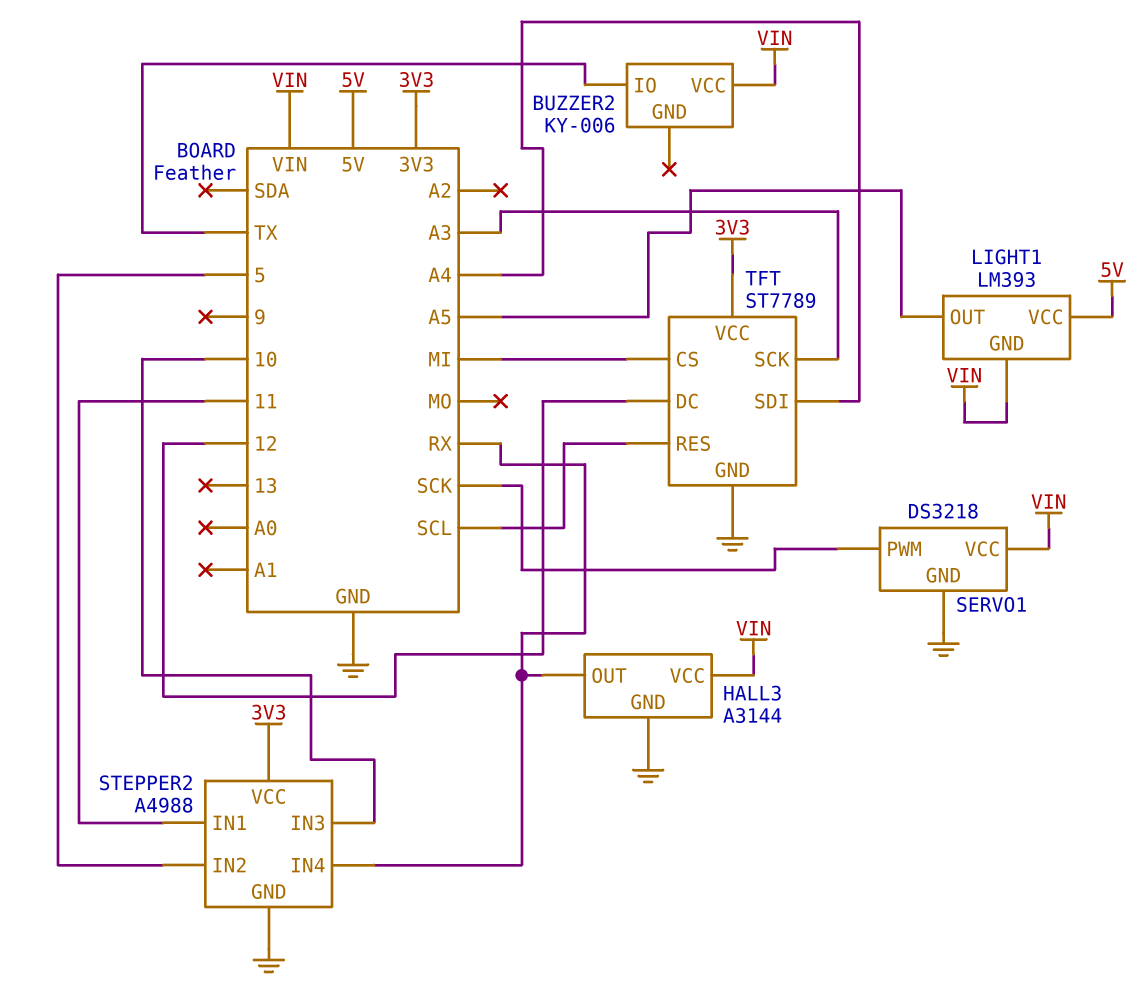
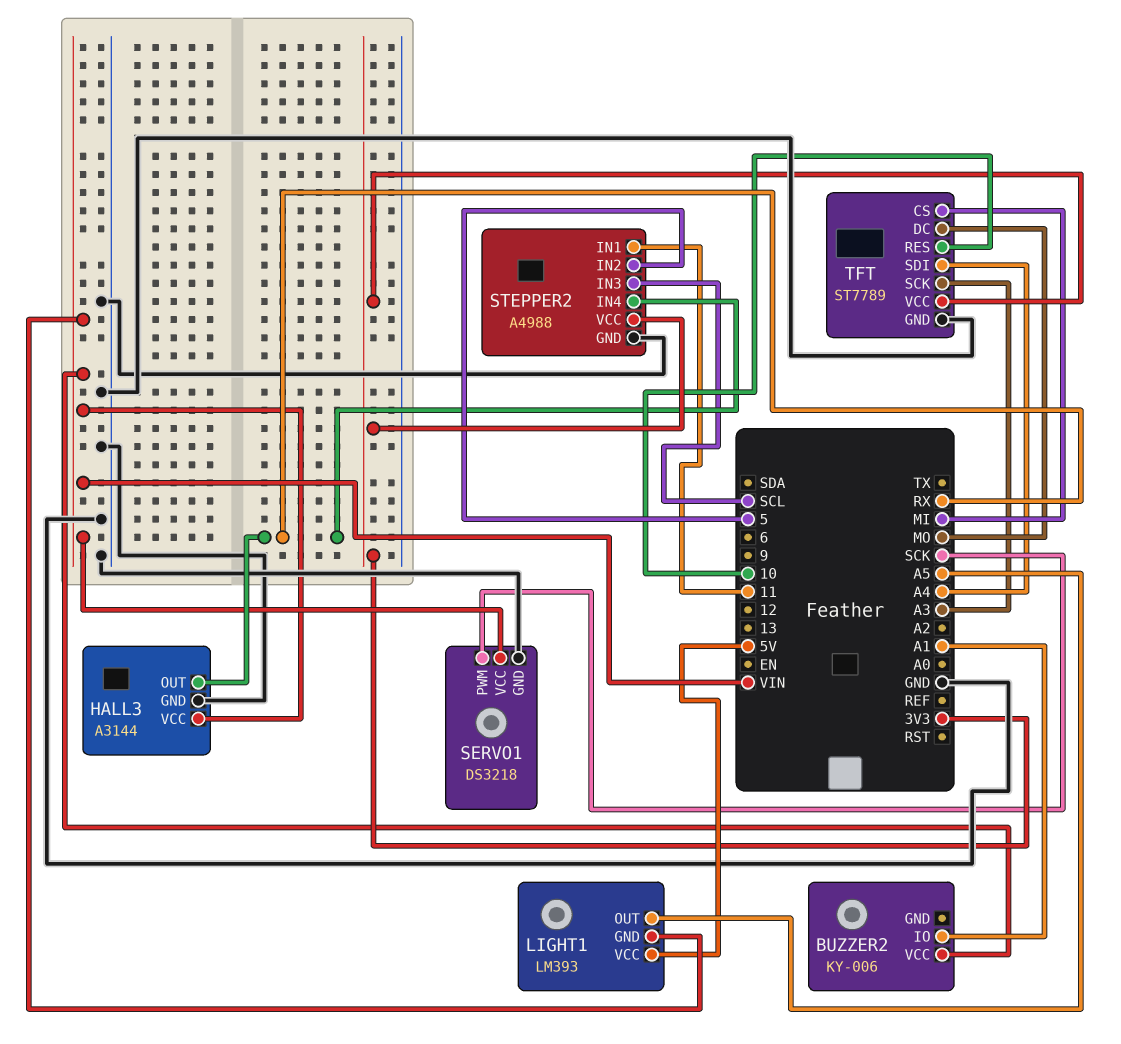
BUZZER2 pin IO: TX -> A1
STEPPER2 pin IN3: 10 -> SCL
TFT pin DC: 12 -> MO
TFT pin RES: SCL -> 10

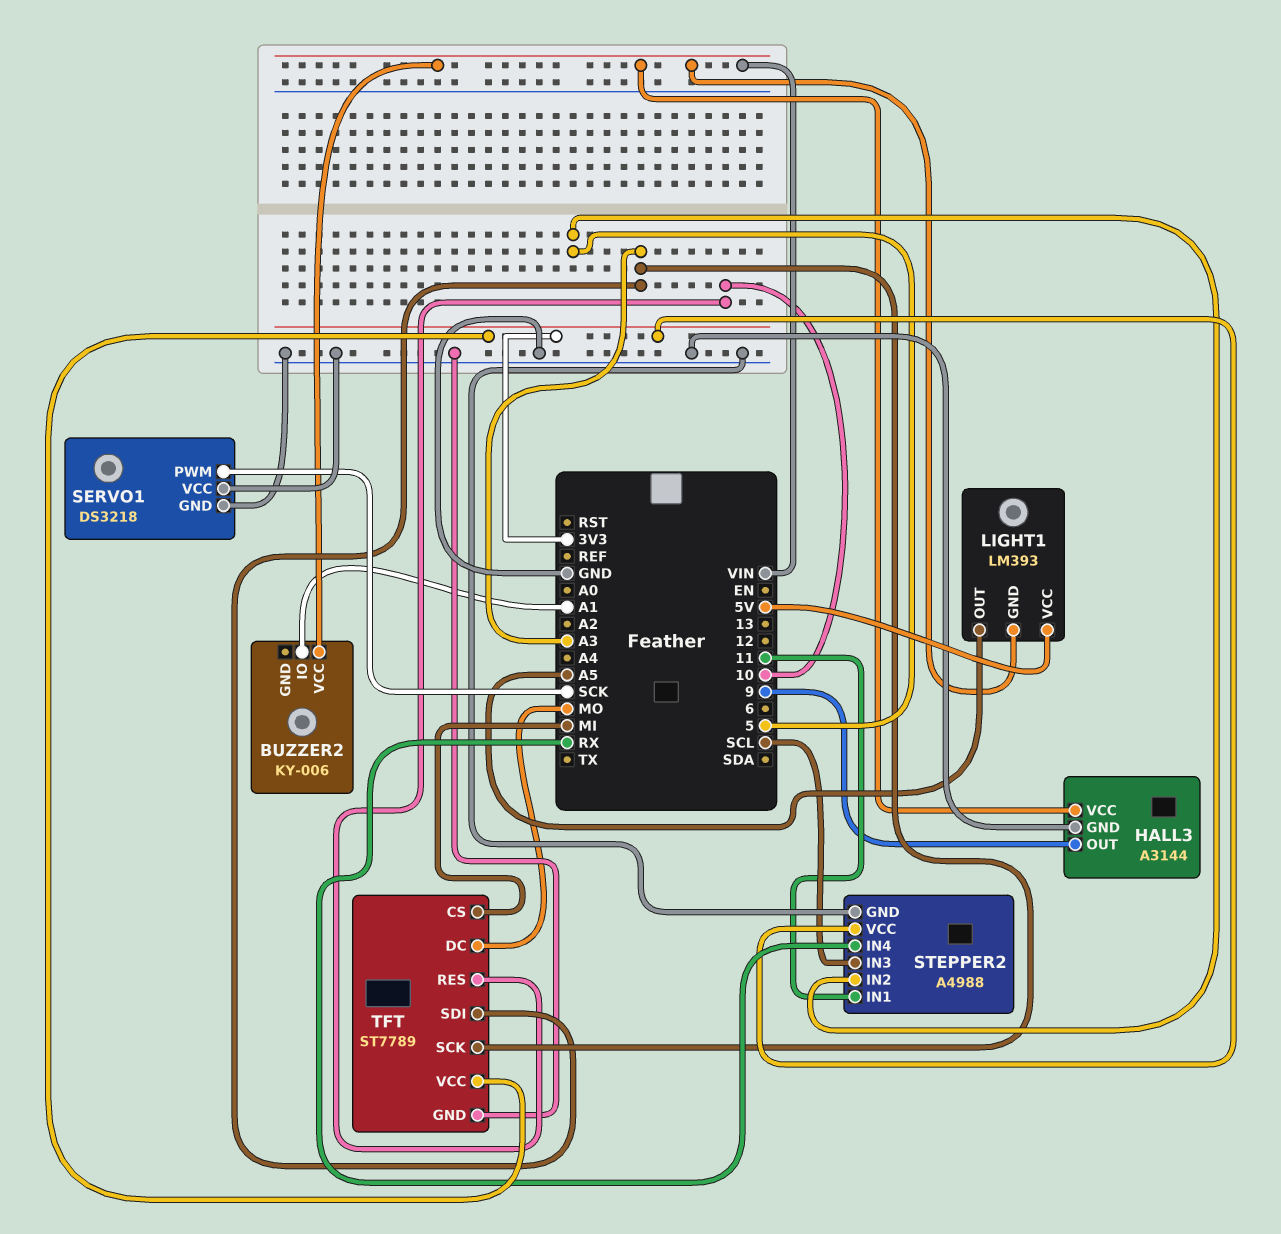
HALL3 pin OUT: RX -> 9
SERVO1 pin VCC: VIN -> GND
TFT pin SDI: A4 -> A3

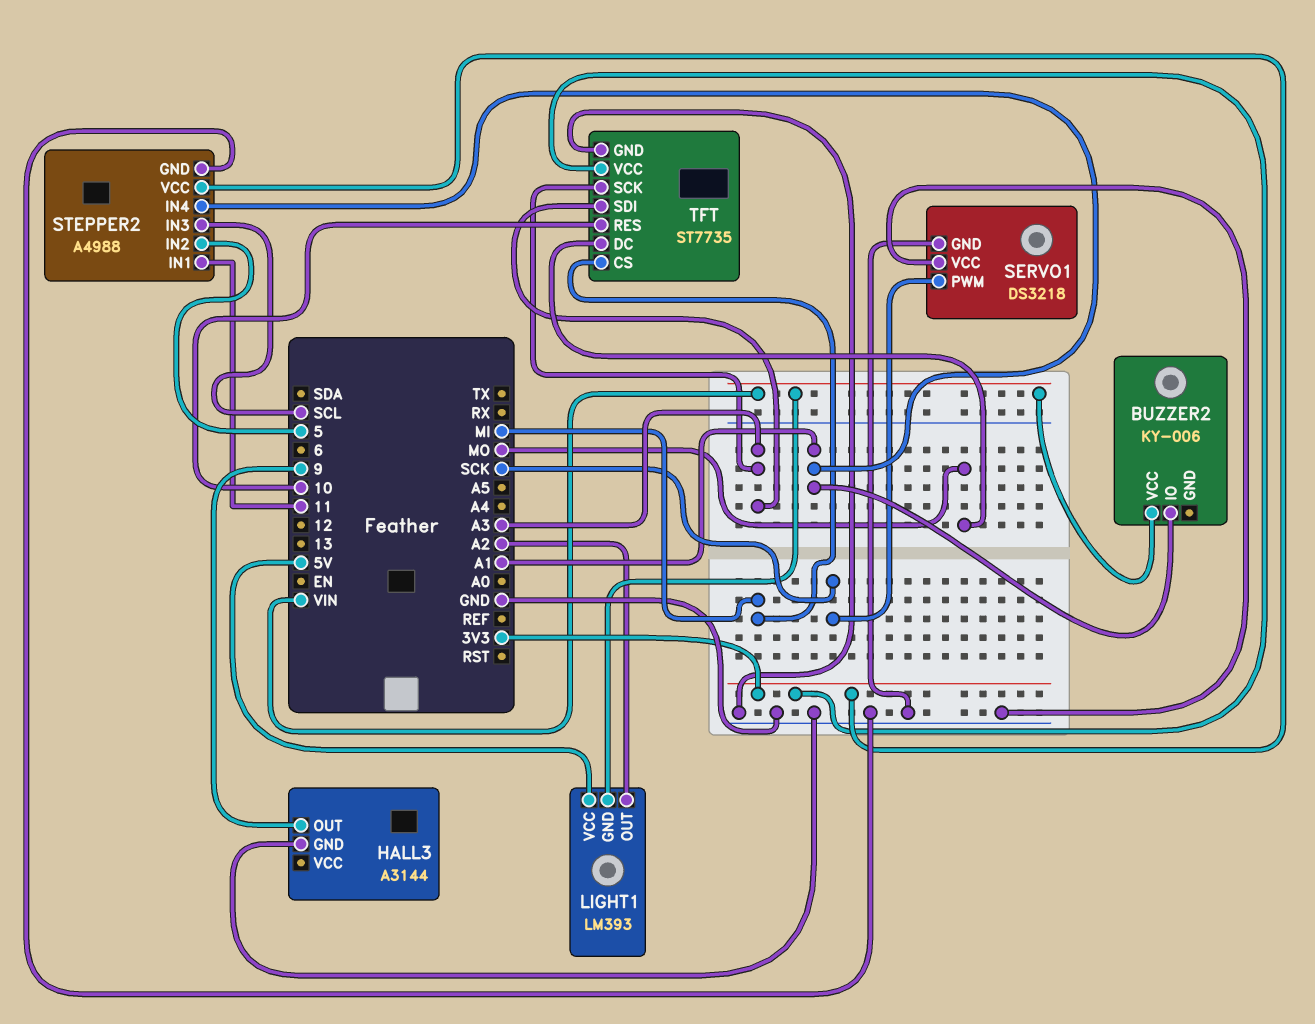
HALL3 pin VCC: VIN -> none
LIGHT1 pin OUT: A5 -> A2
STEPPER2 pin IN4: RX -> A1
TFT: ST7789 -> ST7735

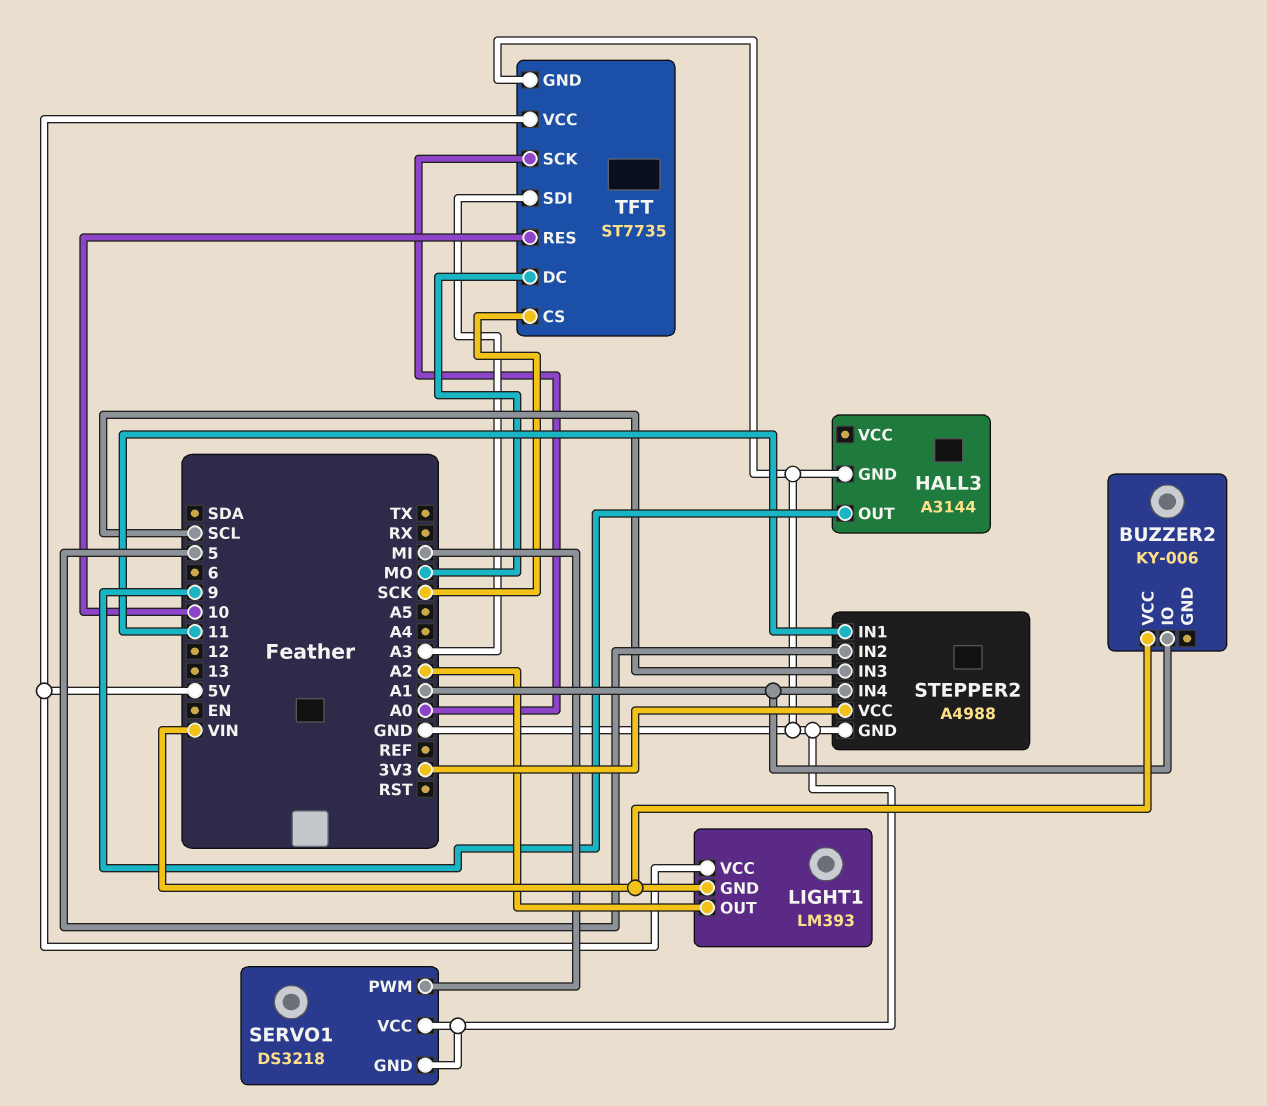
SERVO1 pin PWM: SCK -> MI
TFT pin CS: MI -> SCK
TFT pin SCK: A3 -> A0
TFT pin VCC: 3V3 -> 5V

